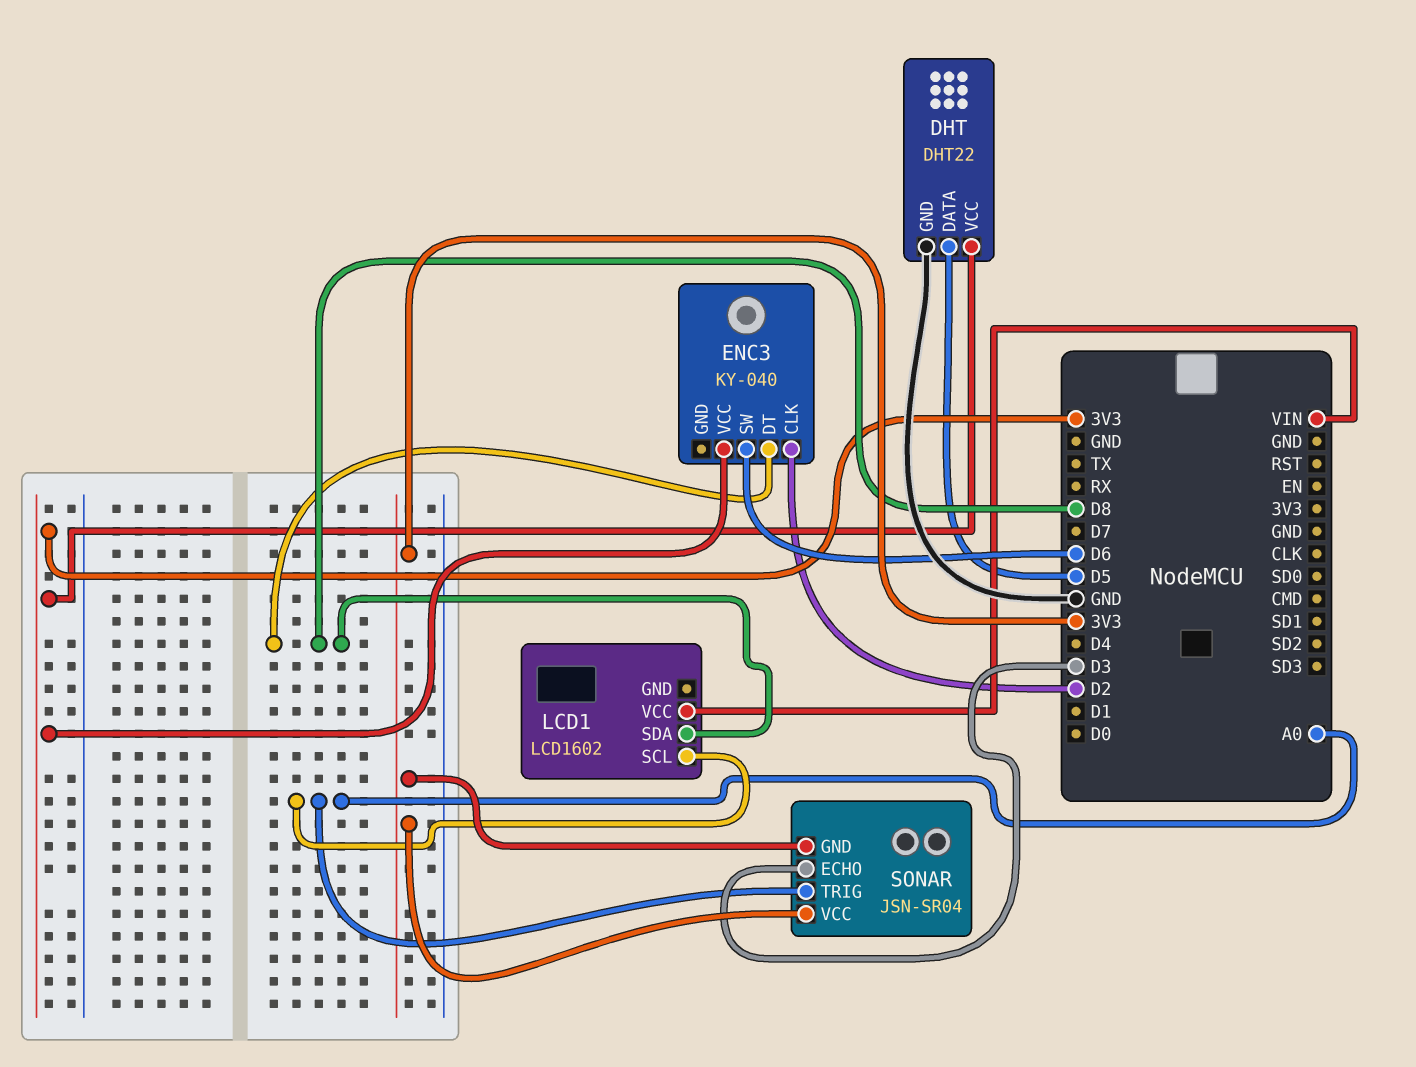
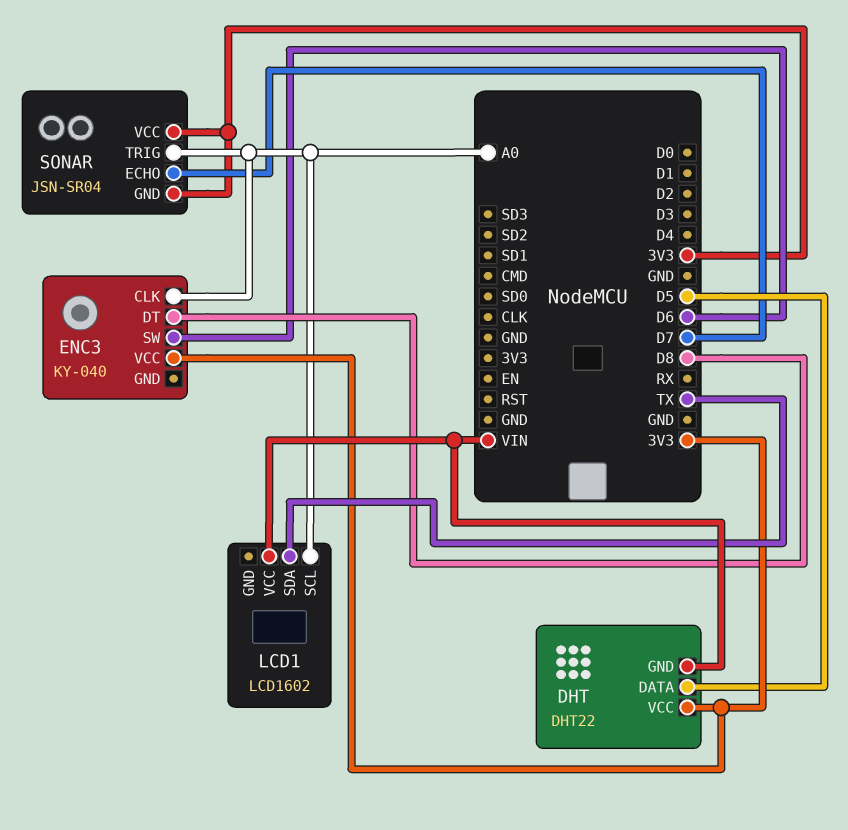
DHT pin GND: GND -> VIN
ENC3 pin CLK: D2 -> A0
LCD1 pin SDA: D8 -> TX
SONAR pin ECHO: D3 -> D7

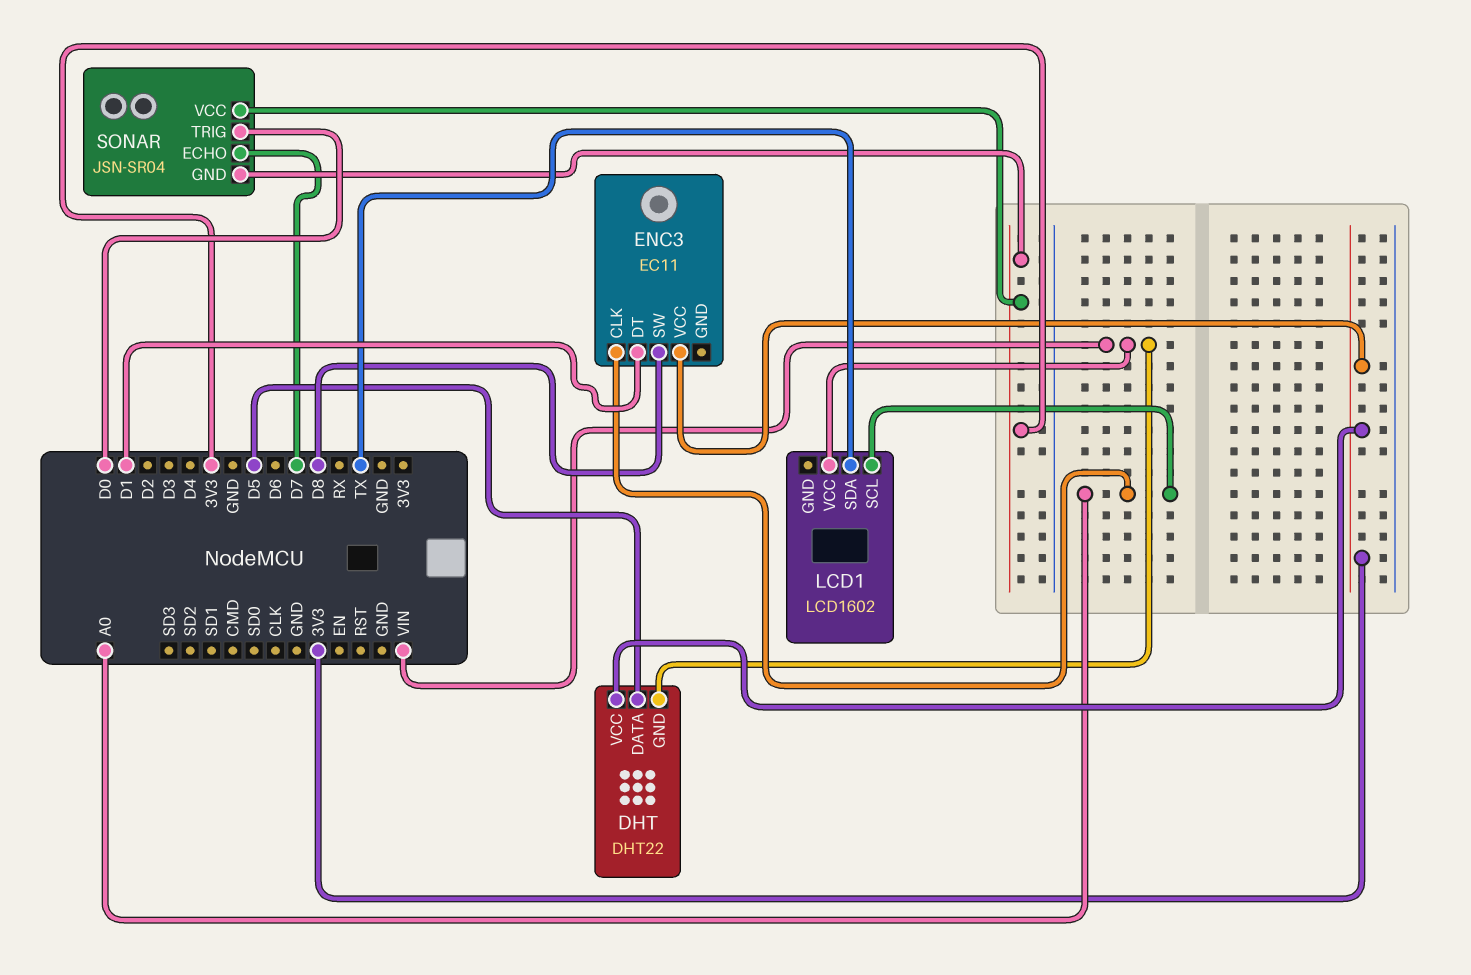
ENC3: KY-040 -> EC11
ENC3 pin DT: D8 -> D1
ENC3 pin SW: D6 -> D8
SONAR pin TRIG: A0 -> D0

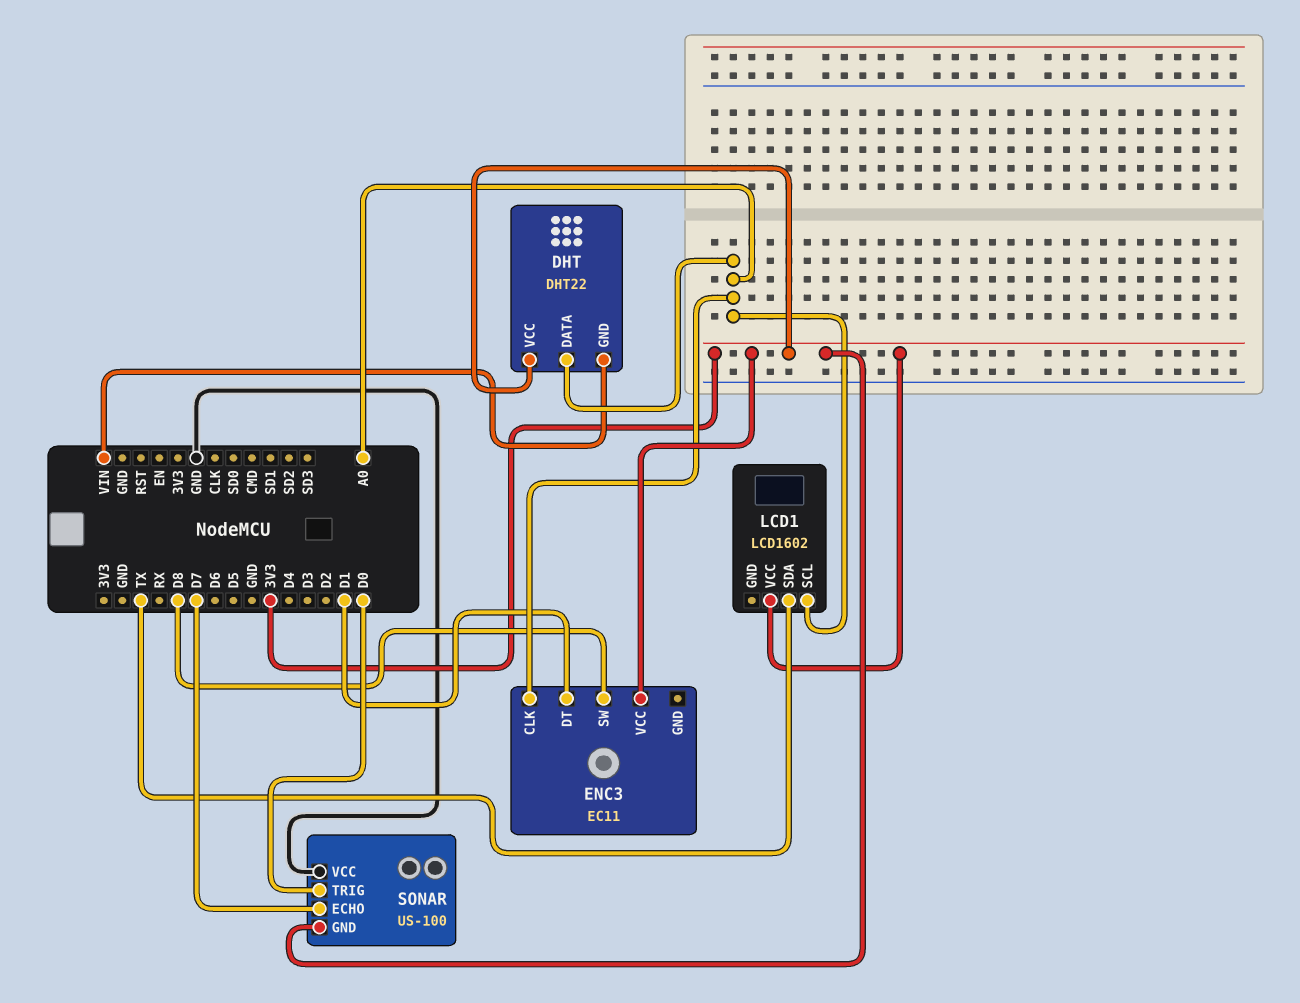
DHT pin DATA: D5 -> A0
LCD1 pin VCC: VIN -> 3V3
SONAR: JSN-SR04 -> US-100
SONAR pin VCC: 3V3 -> GND

